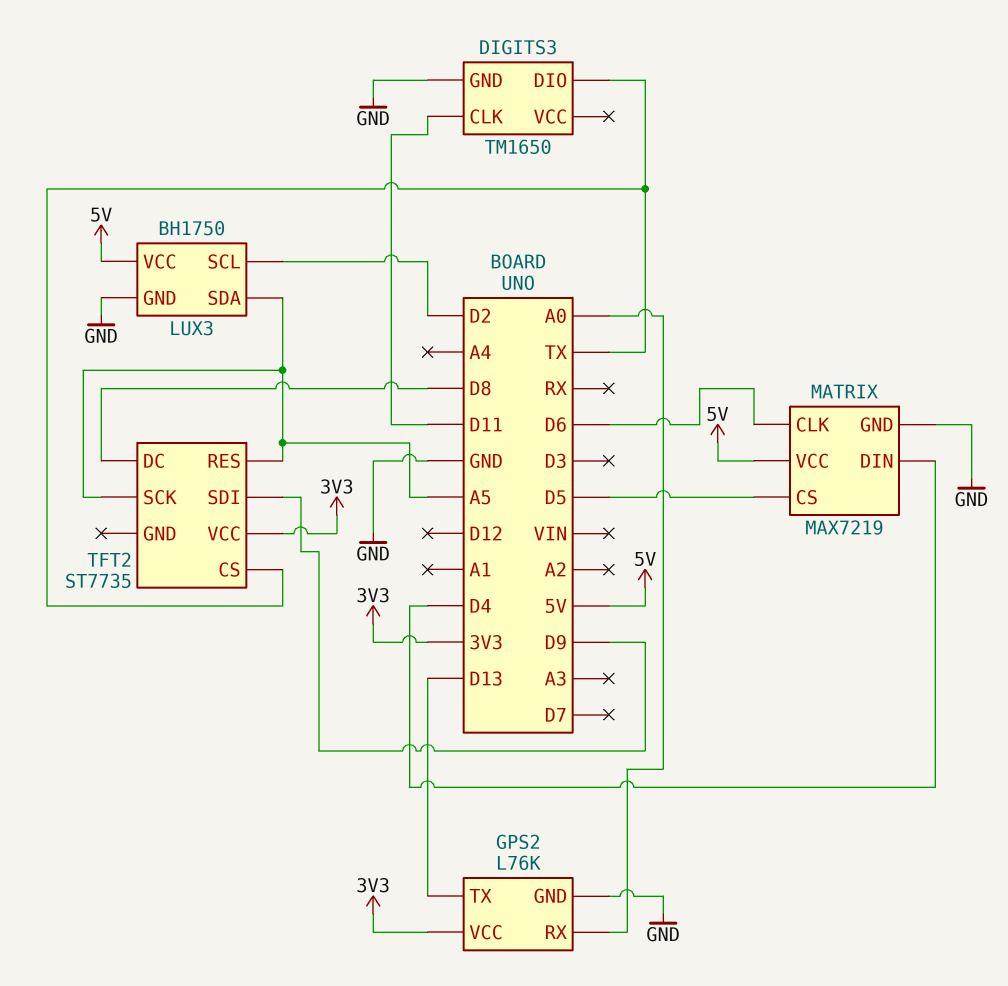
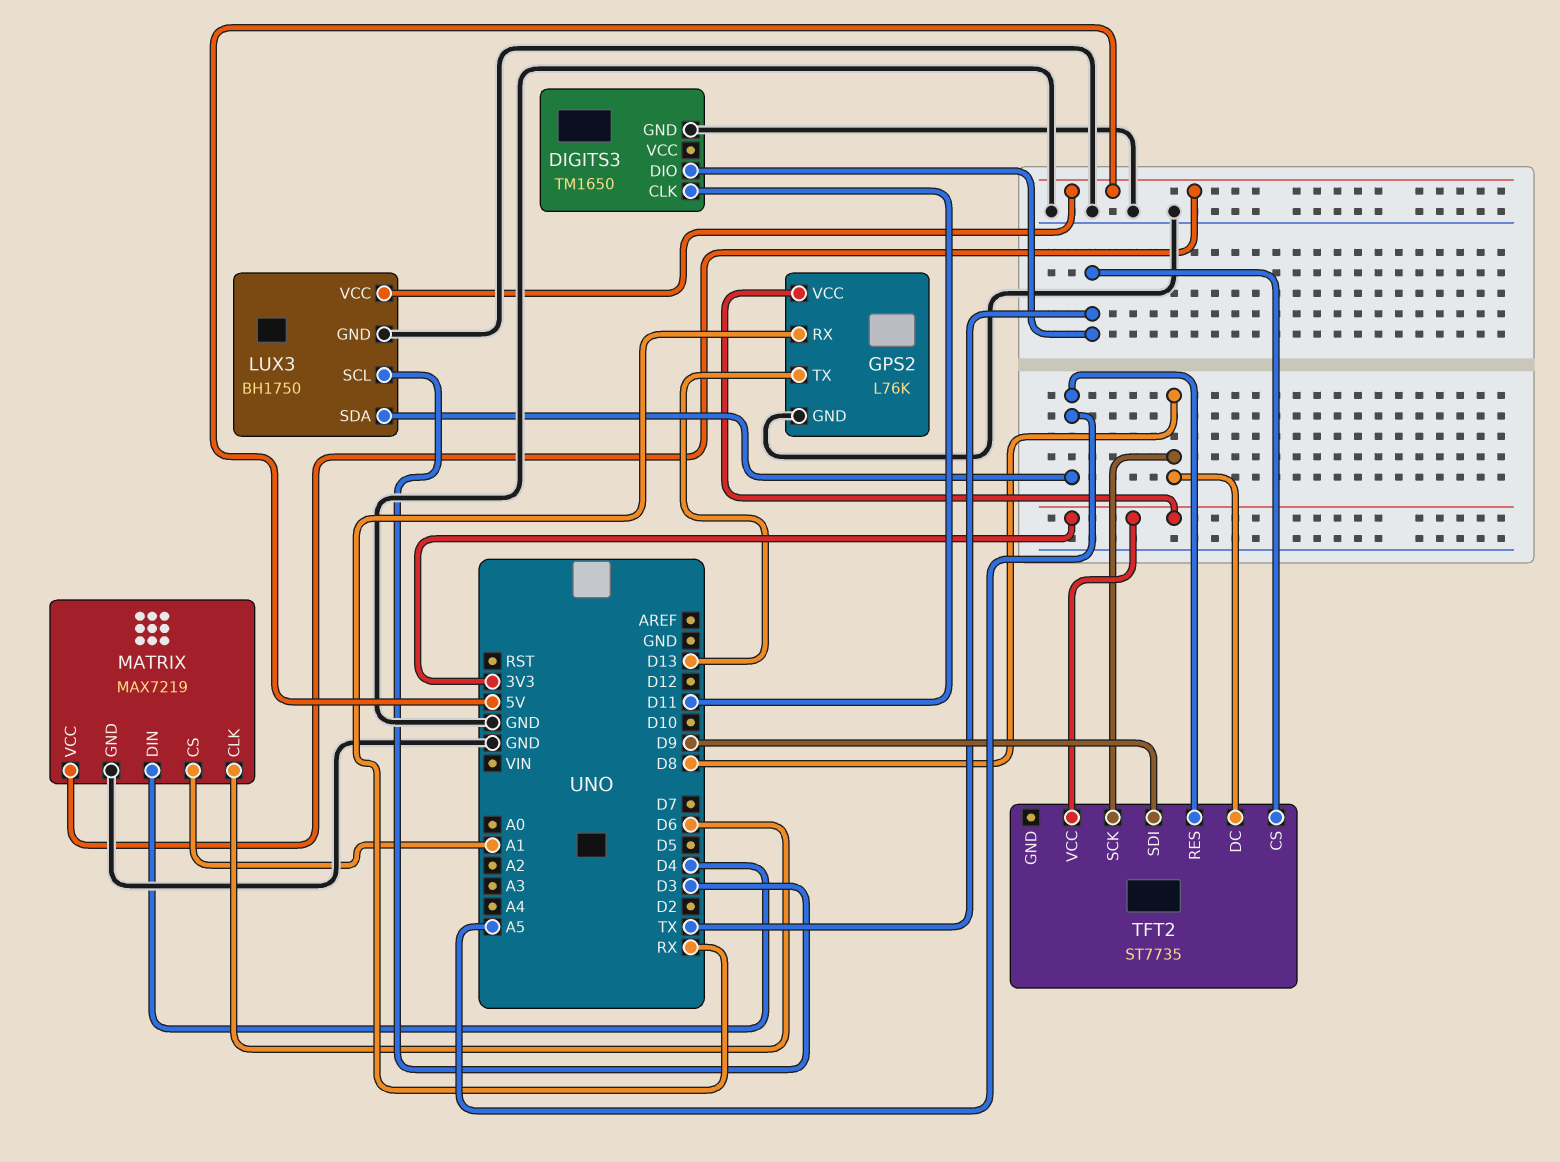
GPS2 pin RX: A0 -> RX
LUX3 pin SCL: D2 -> D3
MATRIX pin CS: D5 -> A1
TFT2 pin SCK: A5 -> D8

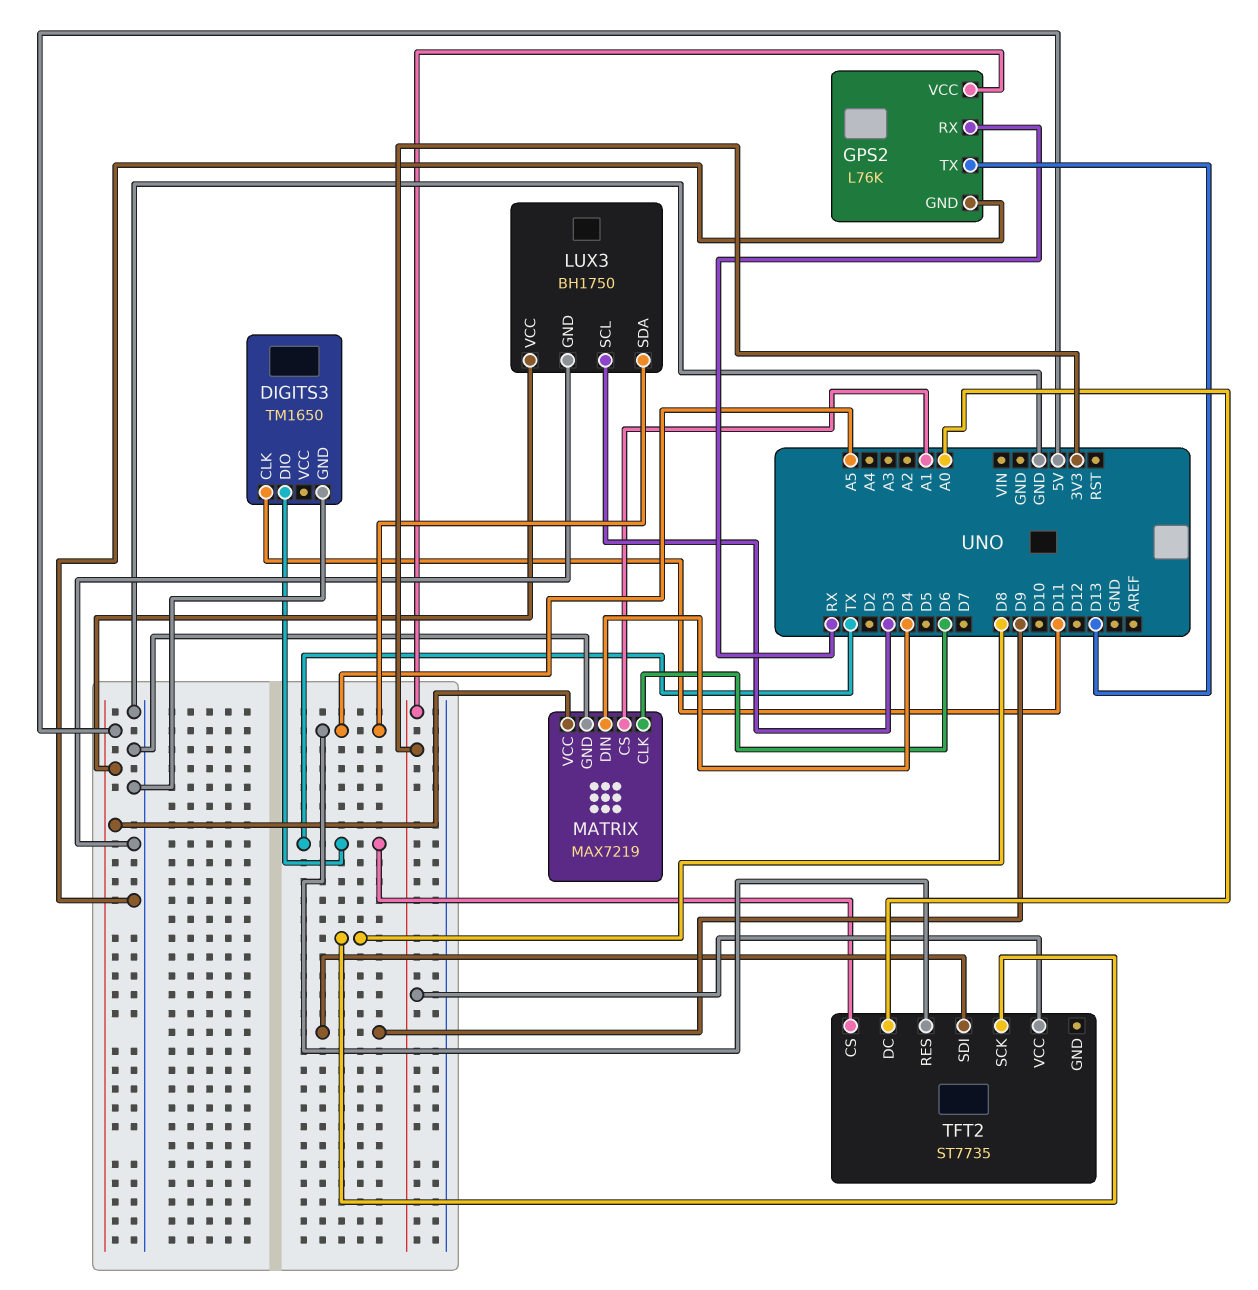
TFT2 pin DC: D8 -> A0

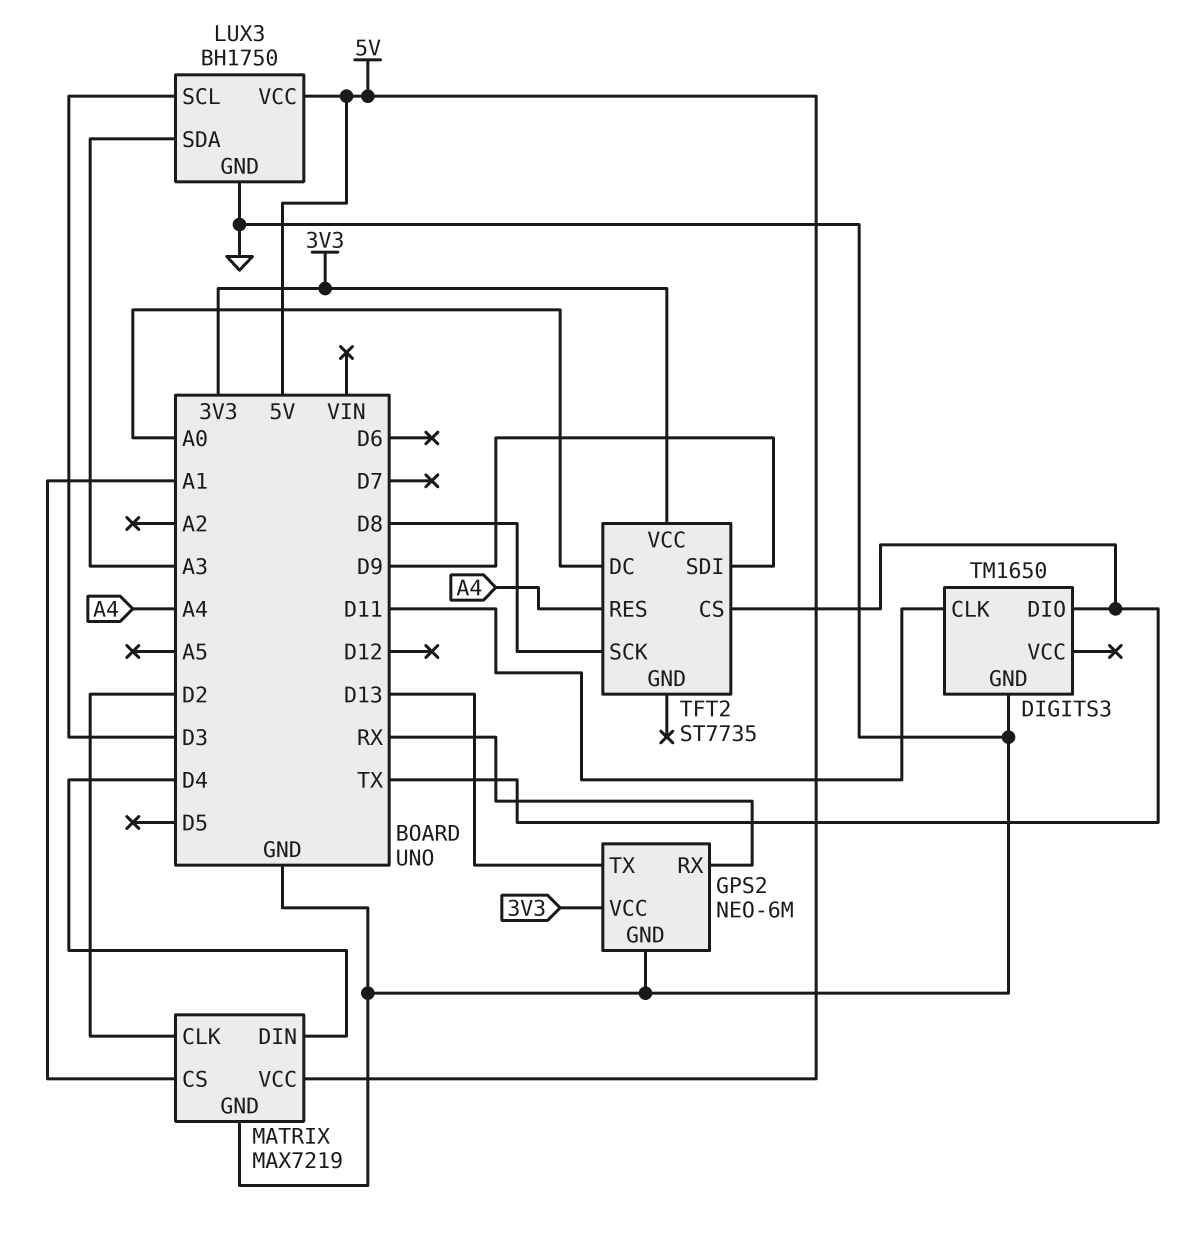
GPS2: L76K -> NEO-6M
LUX3 pin SDA: A5 -> A3
MATRIX pin CLK: D6 -> D2
TFT2 pin RES: A5 -> A4

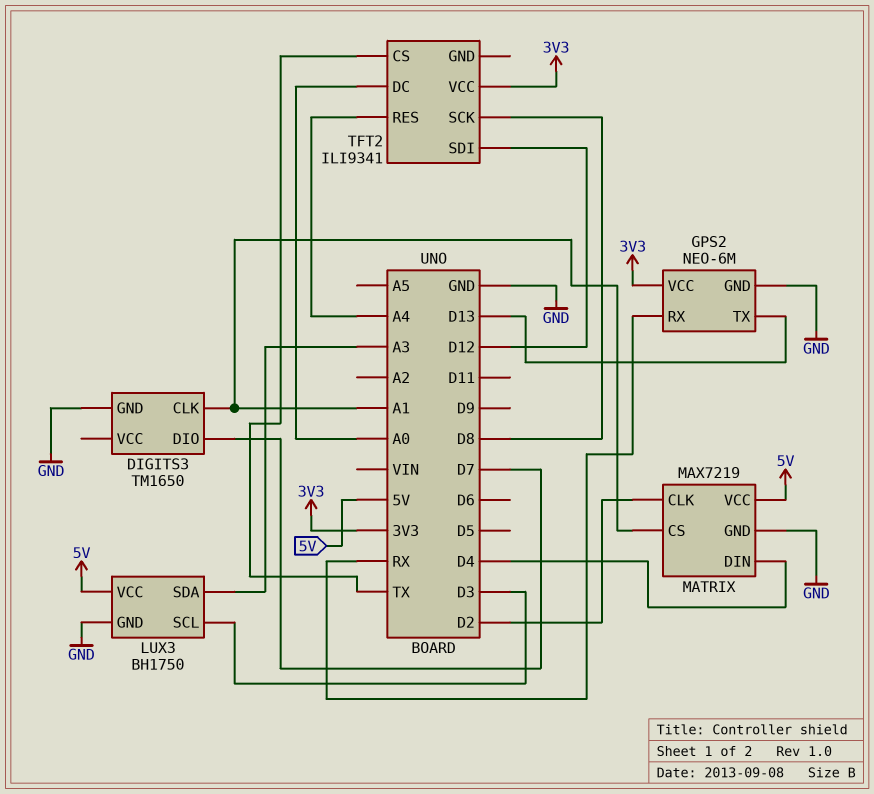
DIGITS3 pin CLK: D11 -> A1
DIGITS3 pin DIO: TX -> D7
TFT2: ST7735 -> ILI9341
TFT2 pin SDI: D9 -> D12

